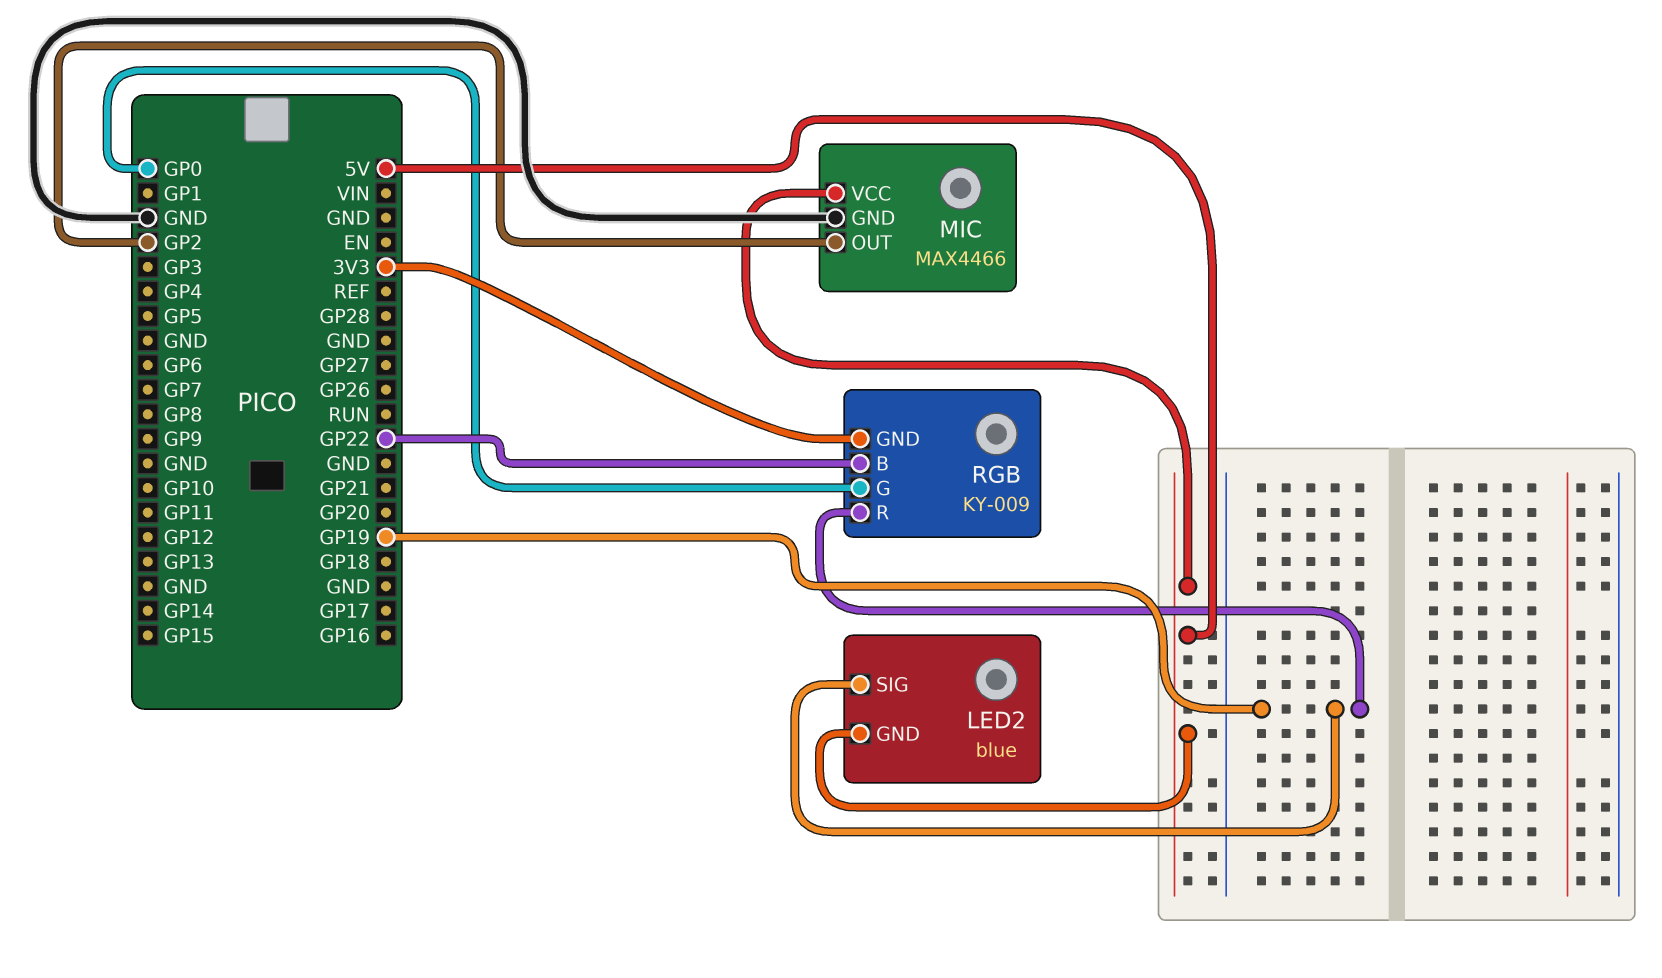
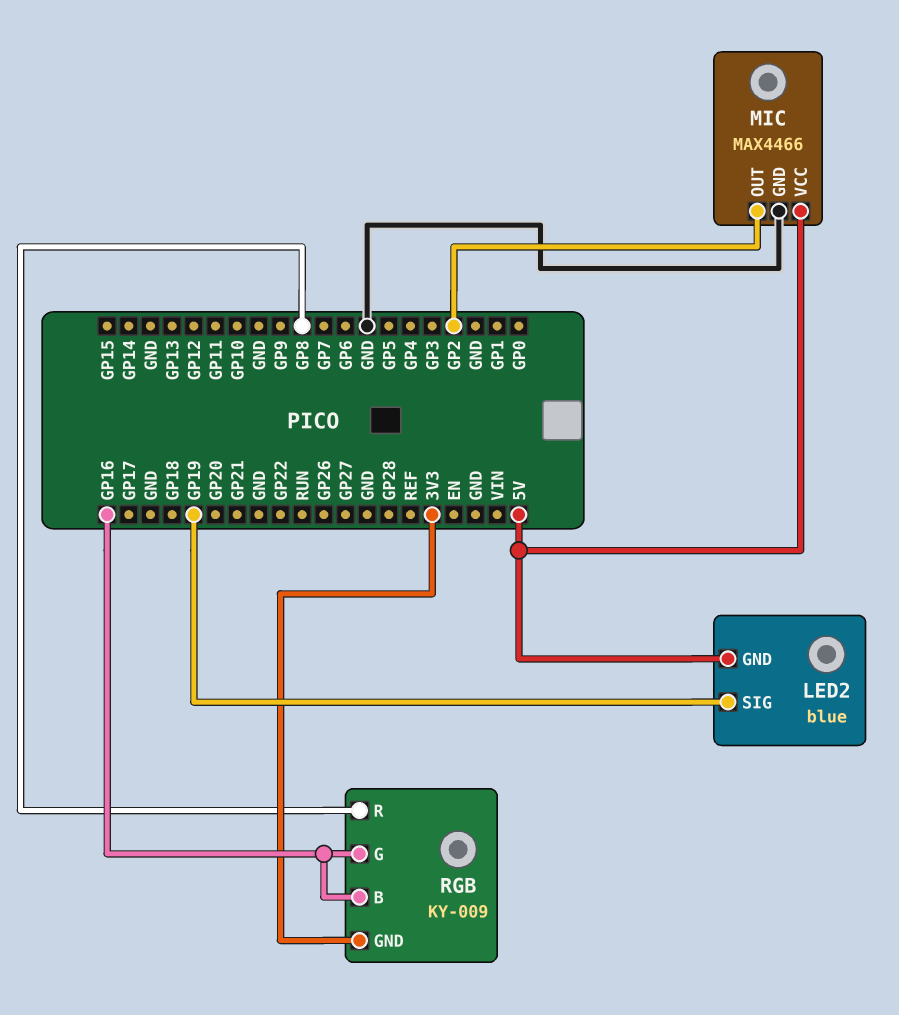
RGB pin B: GP22 -> GP16
RGB pin G: GP0 -> GP16
RGB pin R: GP19 -> GP8

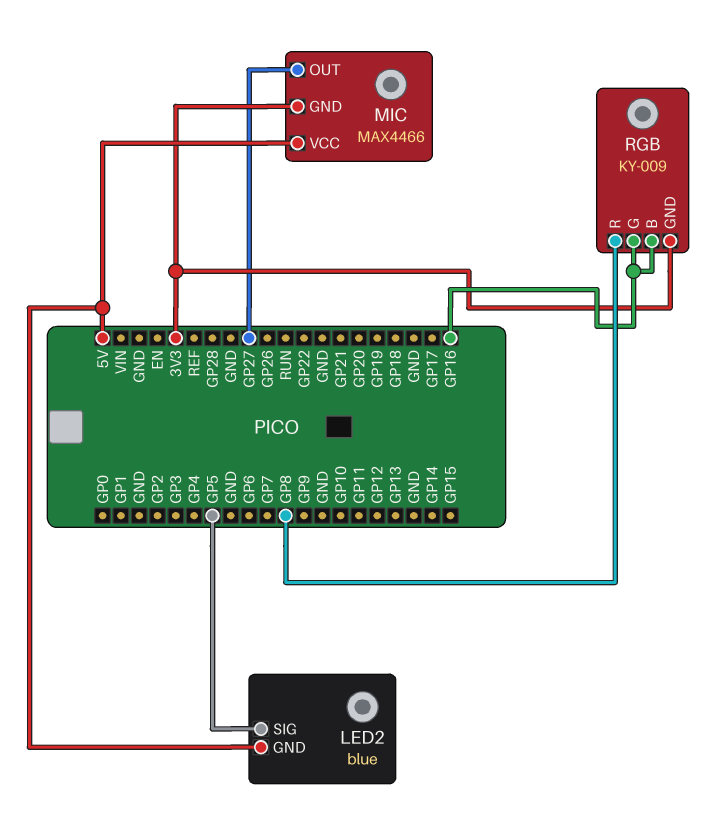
LED2 pin SIG: GP19 -> GP5
MIC pin GND: GND -> 3V3
MIC pin OUT: GP2 -> GP27

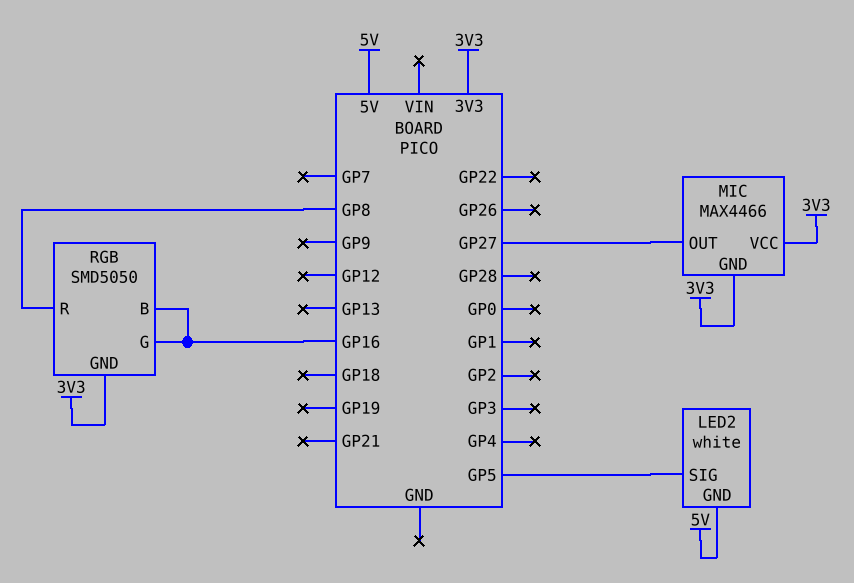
LED2: blue -> white
MIC pin VCC: 5V -> 3V3
RGB: KY-009 -> SMD5050

